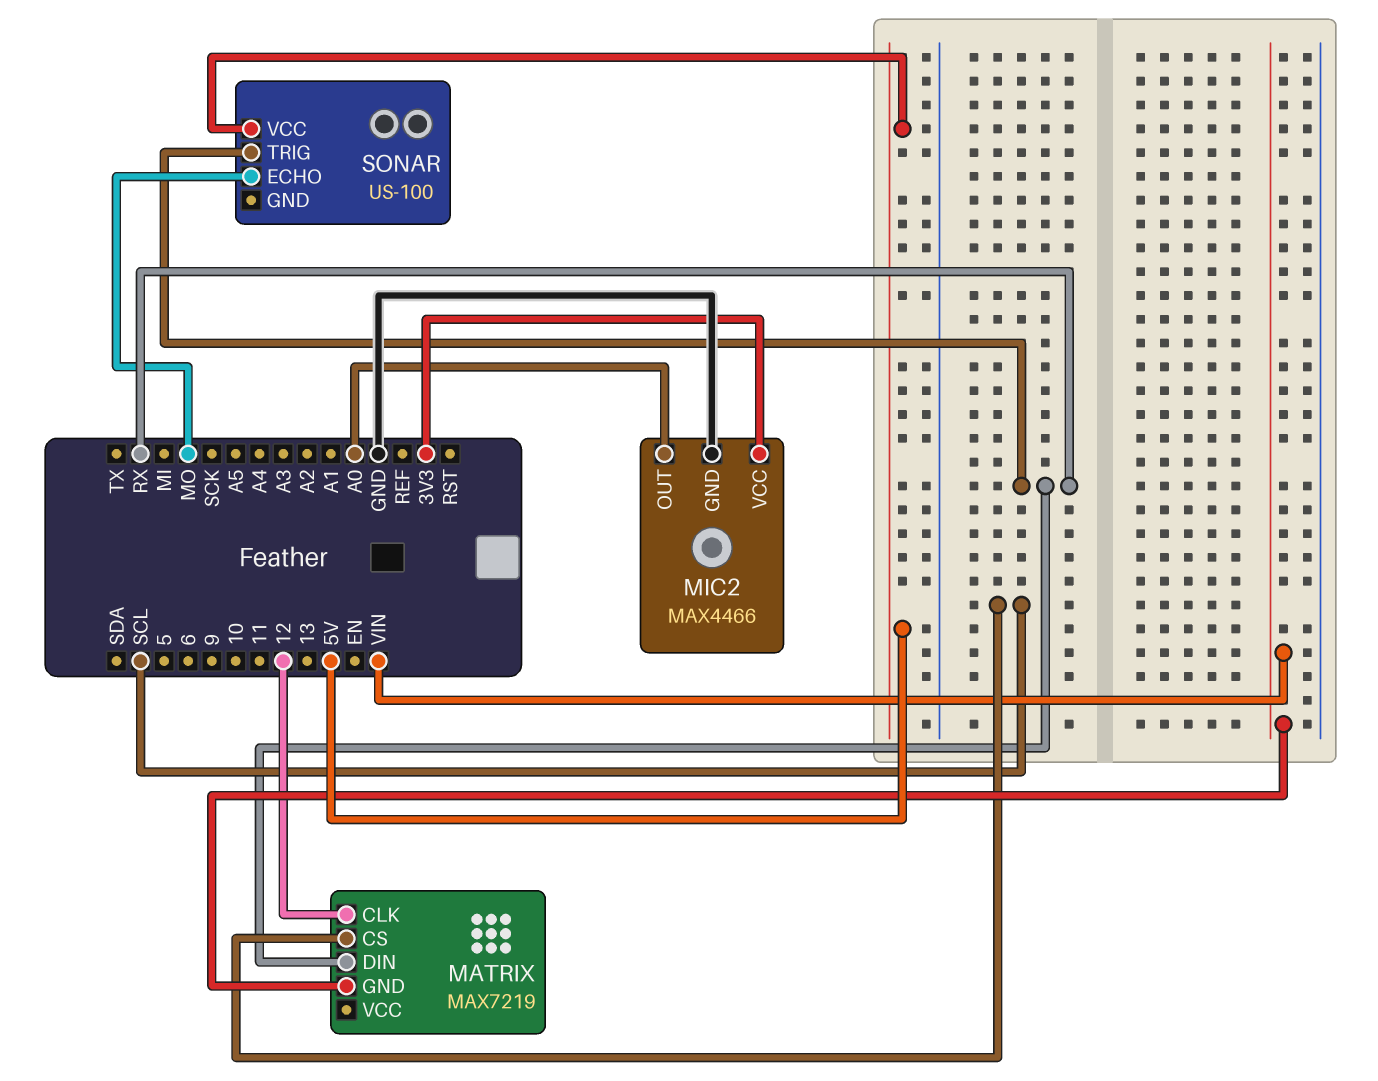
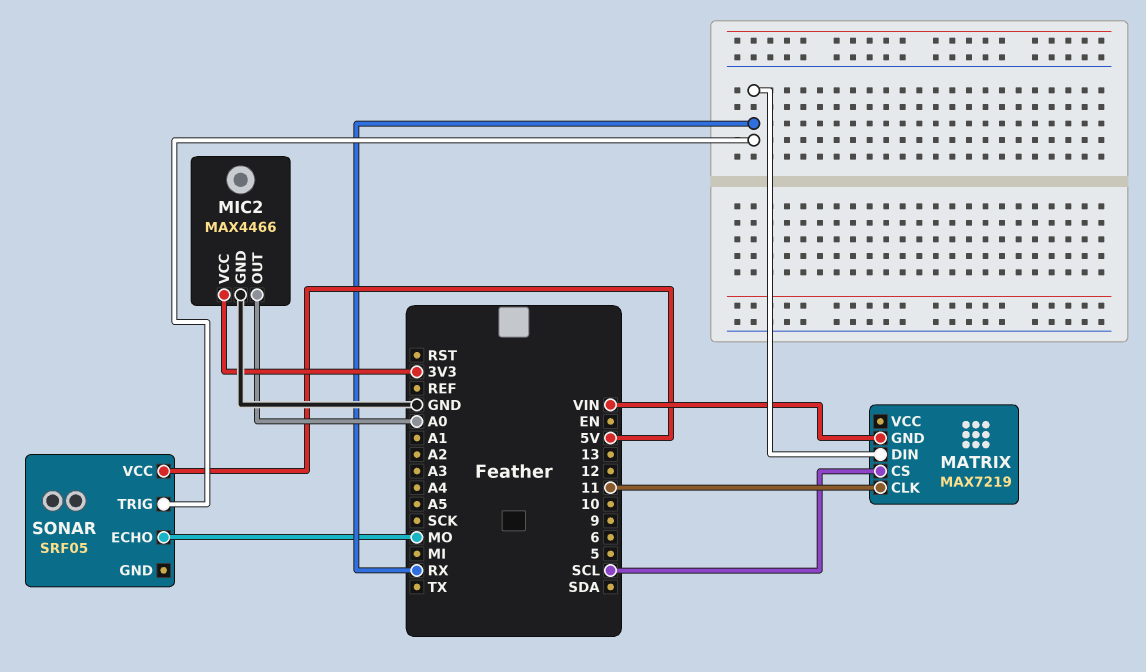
MATRIX pin CLK: 12 -> 11
SONAR: US-100 -> SRF05

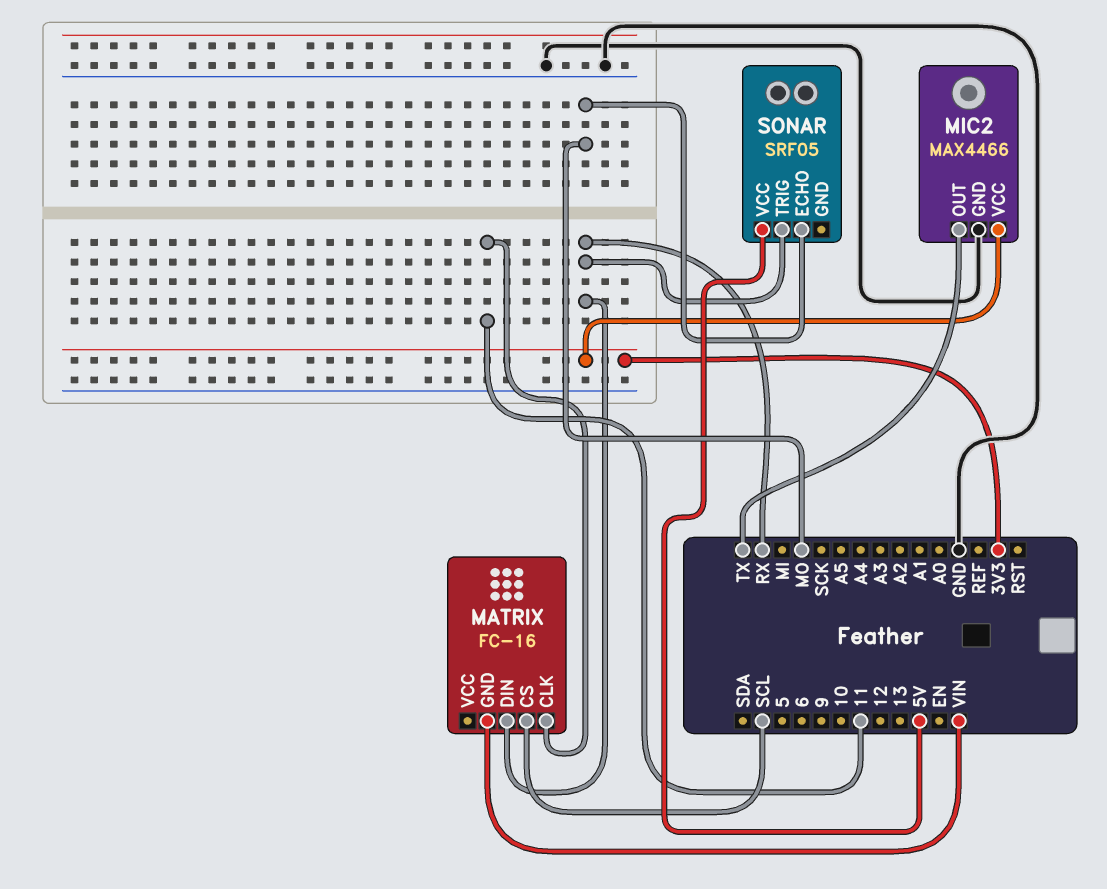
MATRIX: MAX7219 -> FC-16
MIC2 pin OUT: A0 -> TX

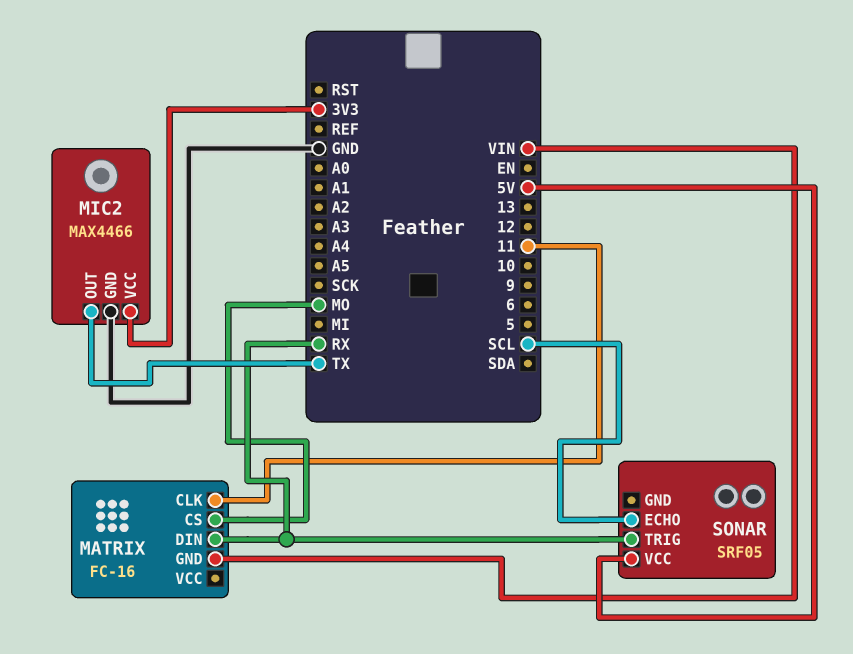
MATRIX pin CS: SCL -> MO
SONAR pin ECHO: MO -> SCL

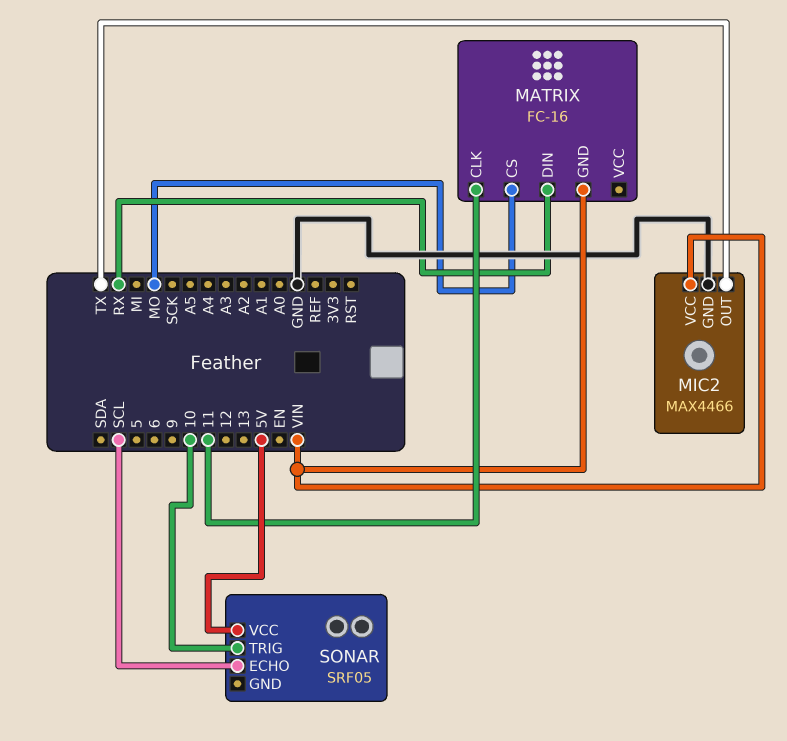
MIC2 pin VCC: 3V3 -> VIN
SONAR pin TRIG: RX -> 10

